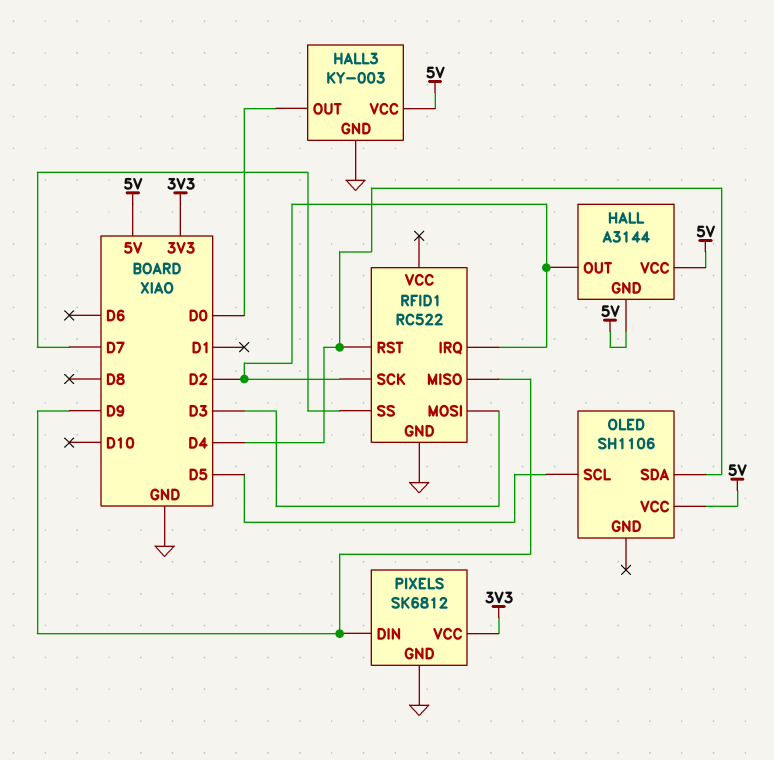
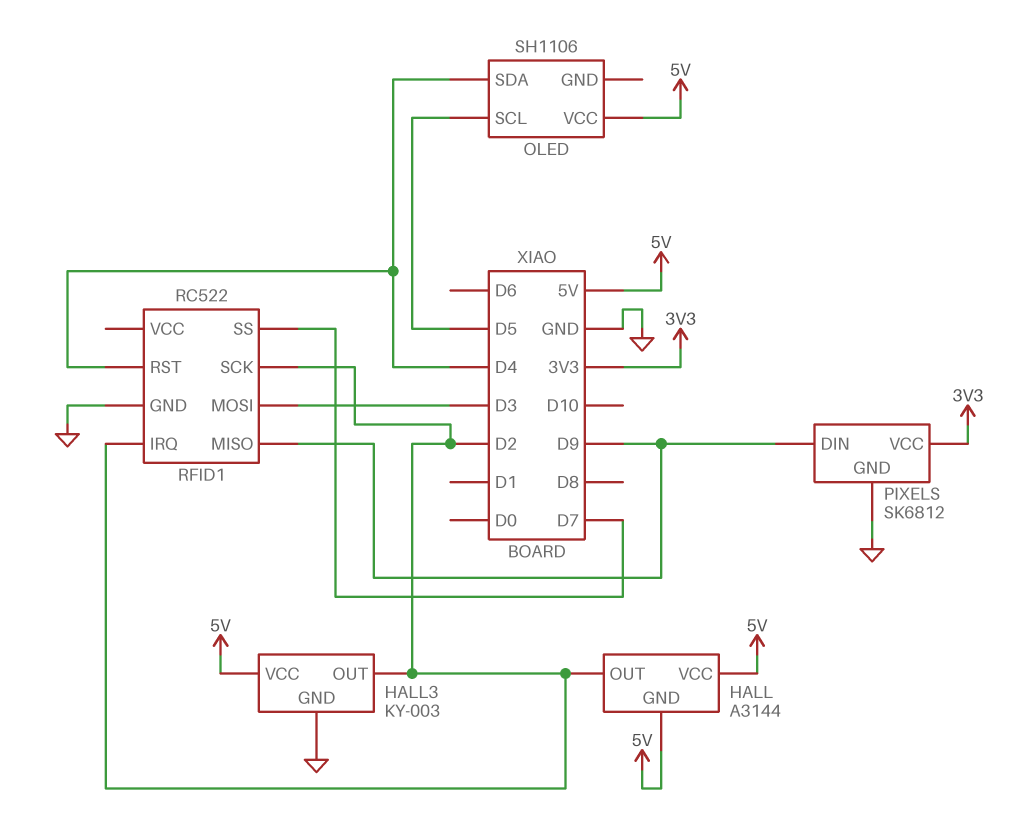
HALL3 pin OUT: D0 -> D2

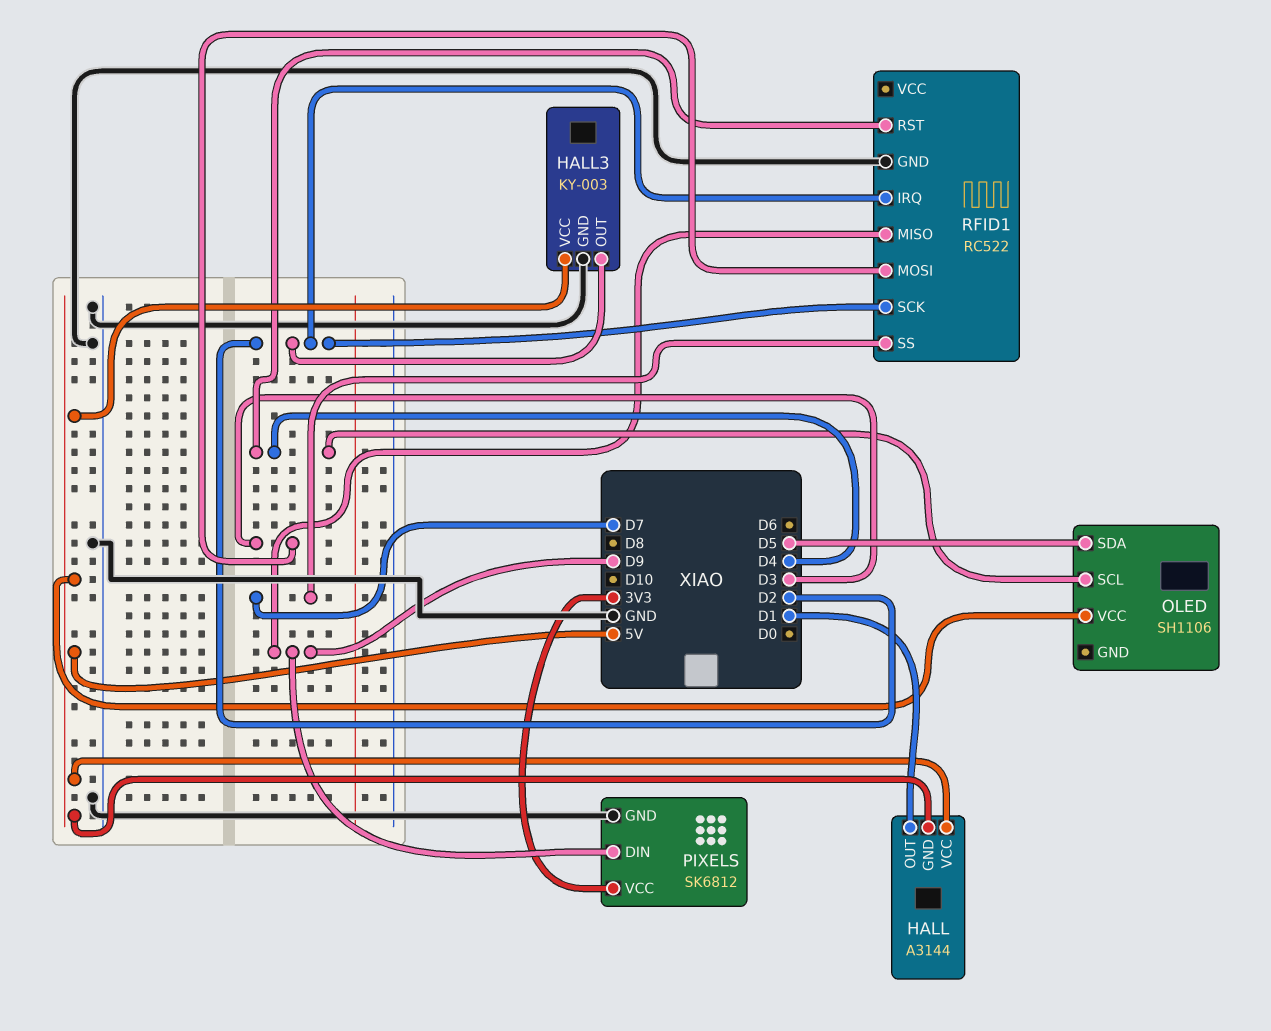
HALL pin OUT: D2 -> D1
OLED pin SCL: D5 -> D4
OLED pin SDA: D4 -> D5

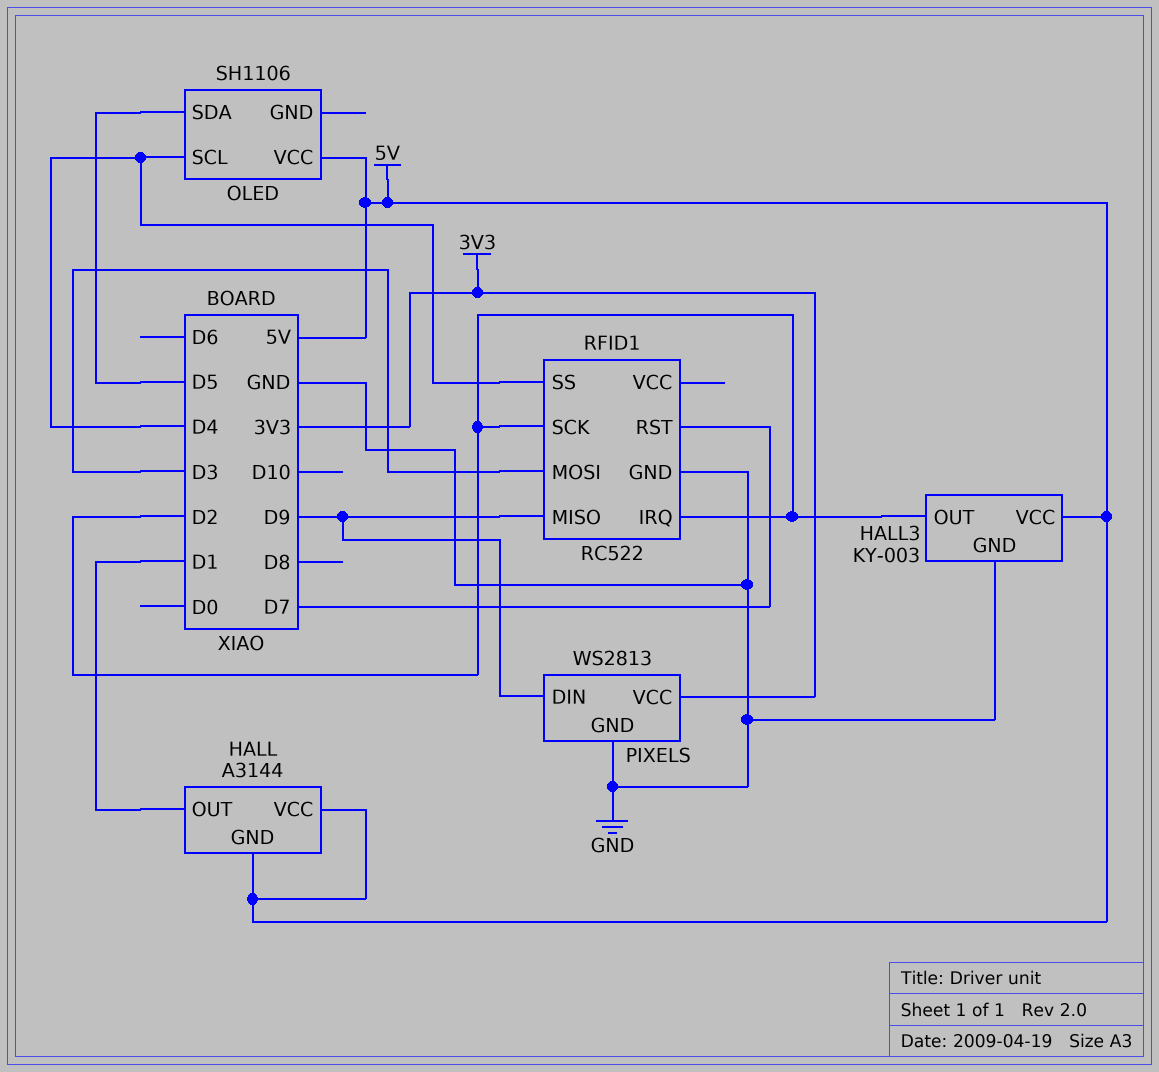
PIXELS: SK6812 -> WS2813
RFID1 pin RST: D4 -> D7
RFID1 pin SS: D7 -> D4

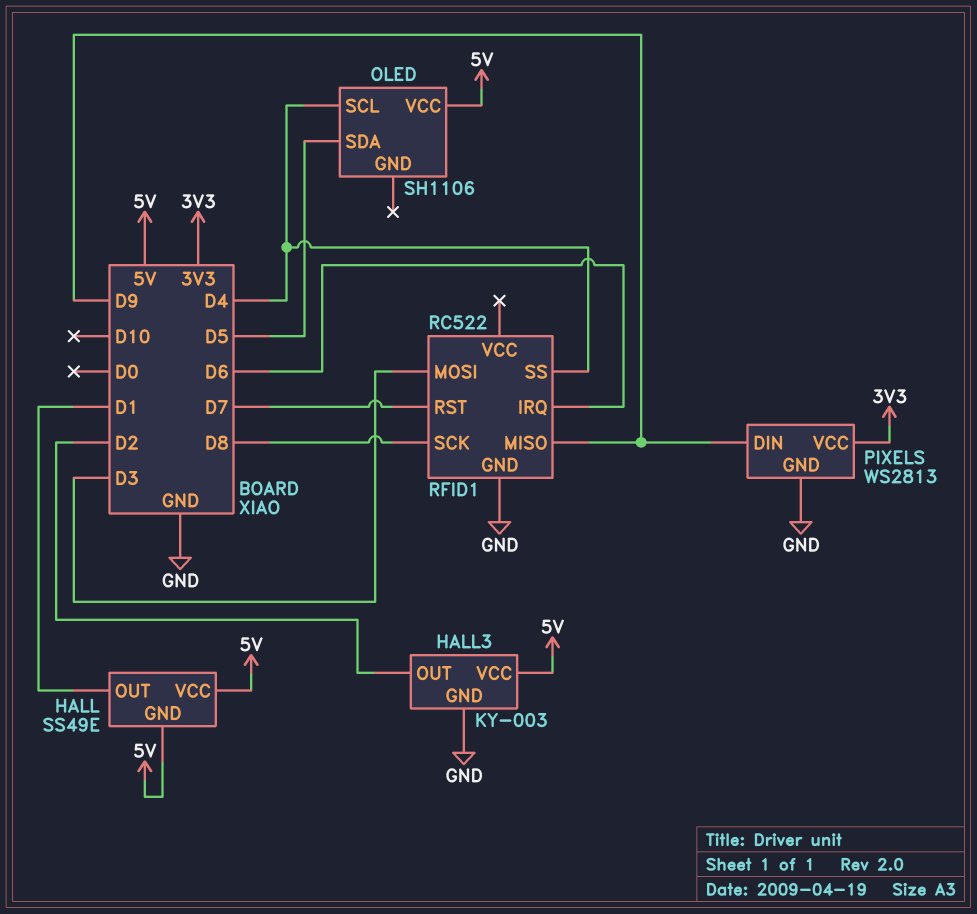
HALL: A3144 -> SS49E
RFID1 pin IRQ: D2 -> D6
RFID1 pin SCK: D2 -> D8

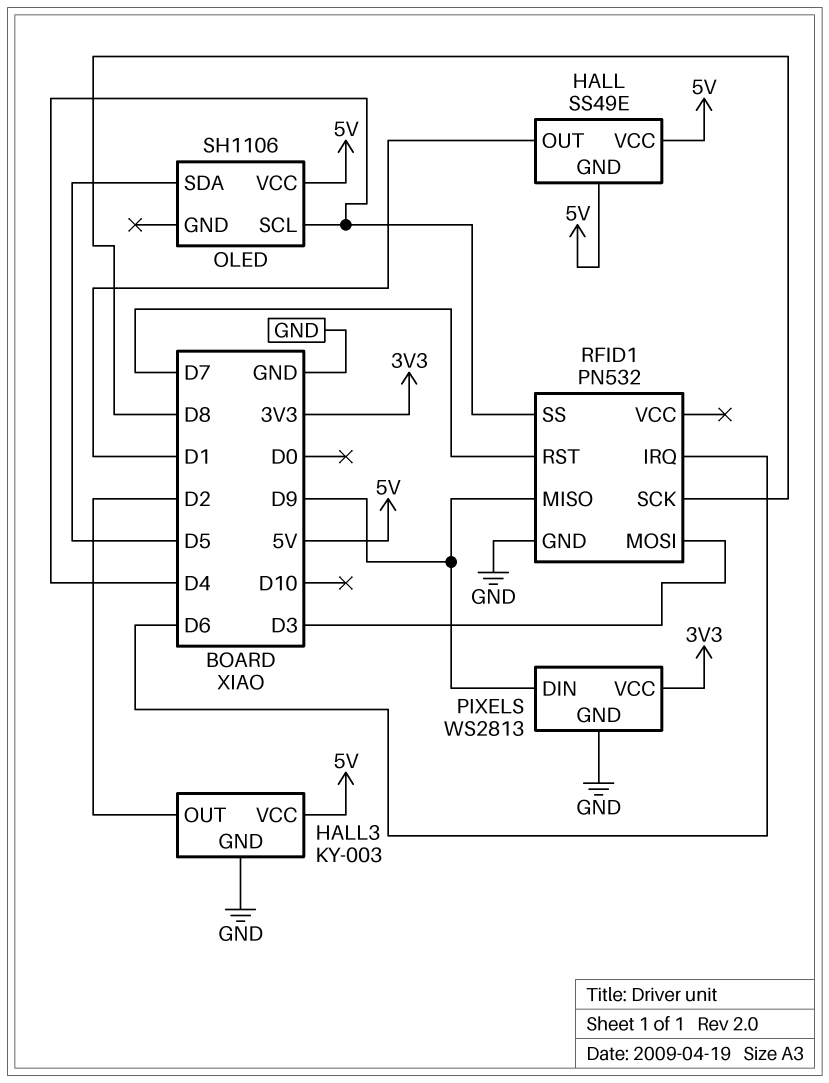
RFID1: RC522 -> PN532

